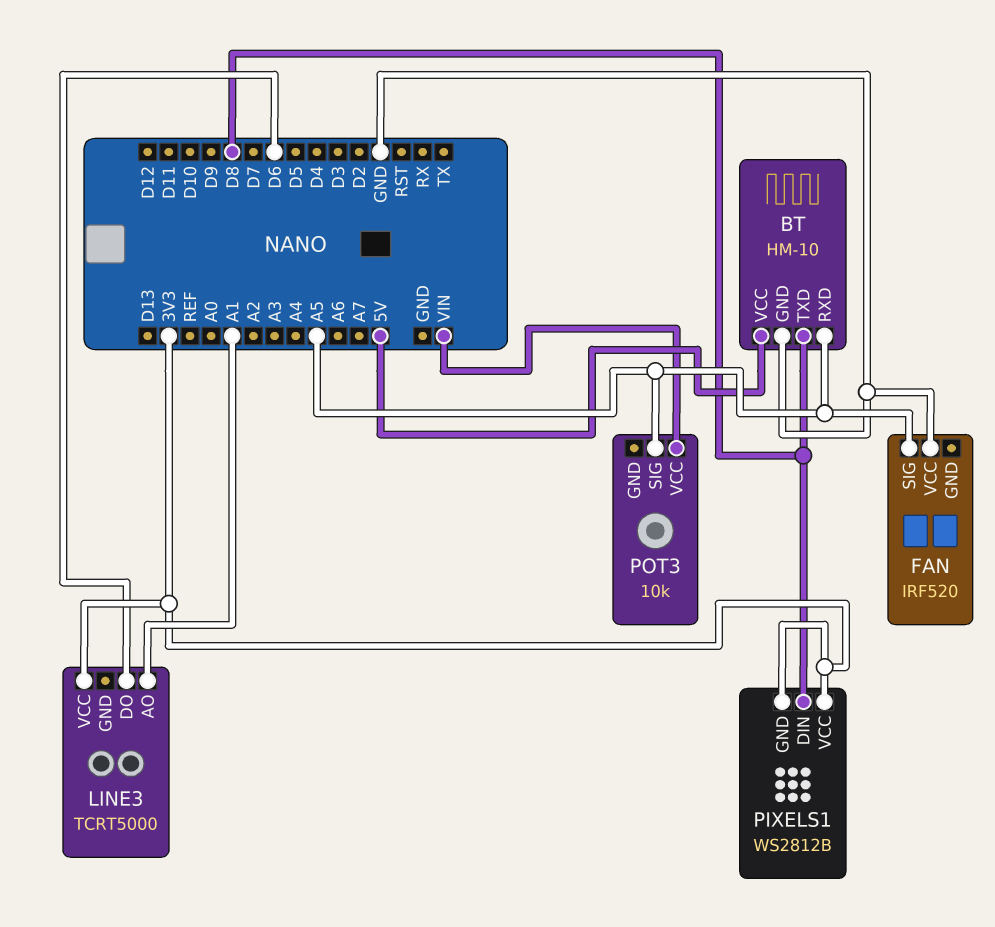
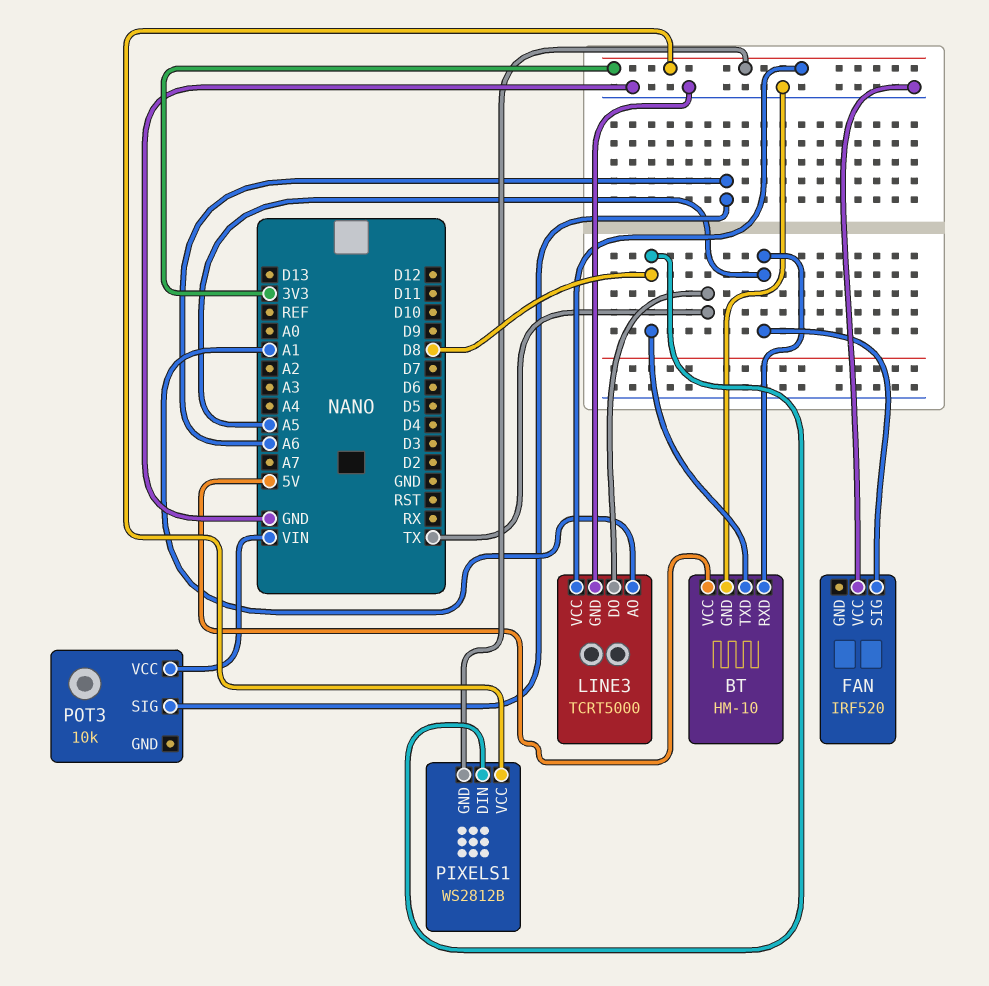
LINE3 pin DO: D6 -> TX
LINE3 pin GND: none -> GND
POT3 pin SIG: A5 -> A6

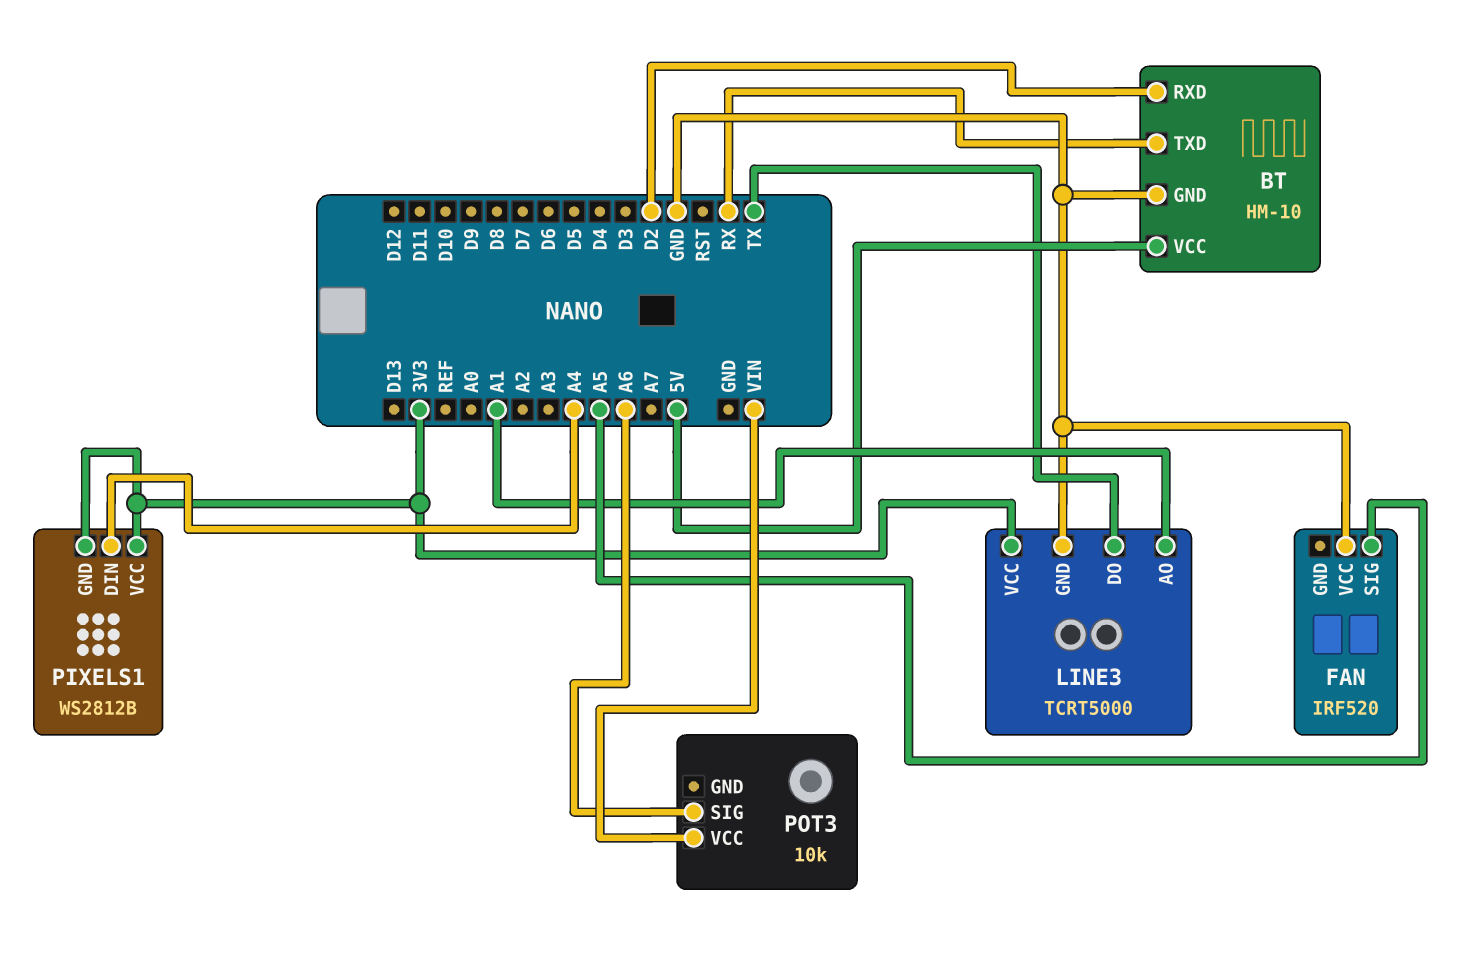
BT pin RXD: A5 -> D2
BT pin TXD: D8 -> RX
PIXELS1 pin DIN: D8 -> A4

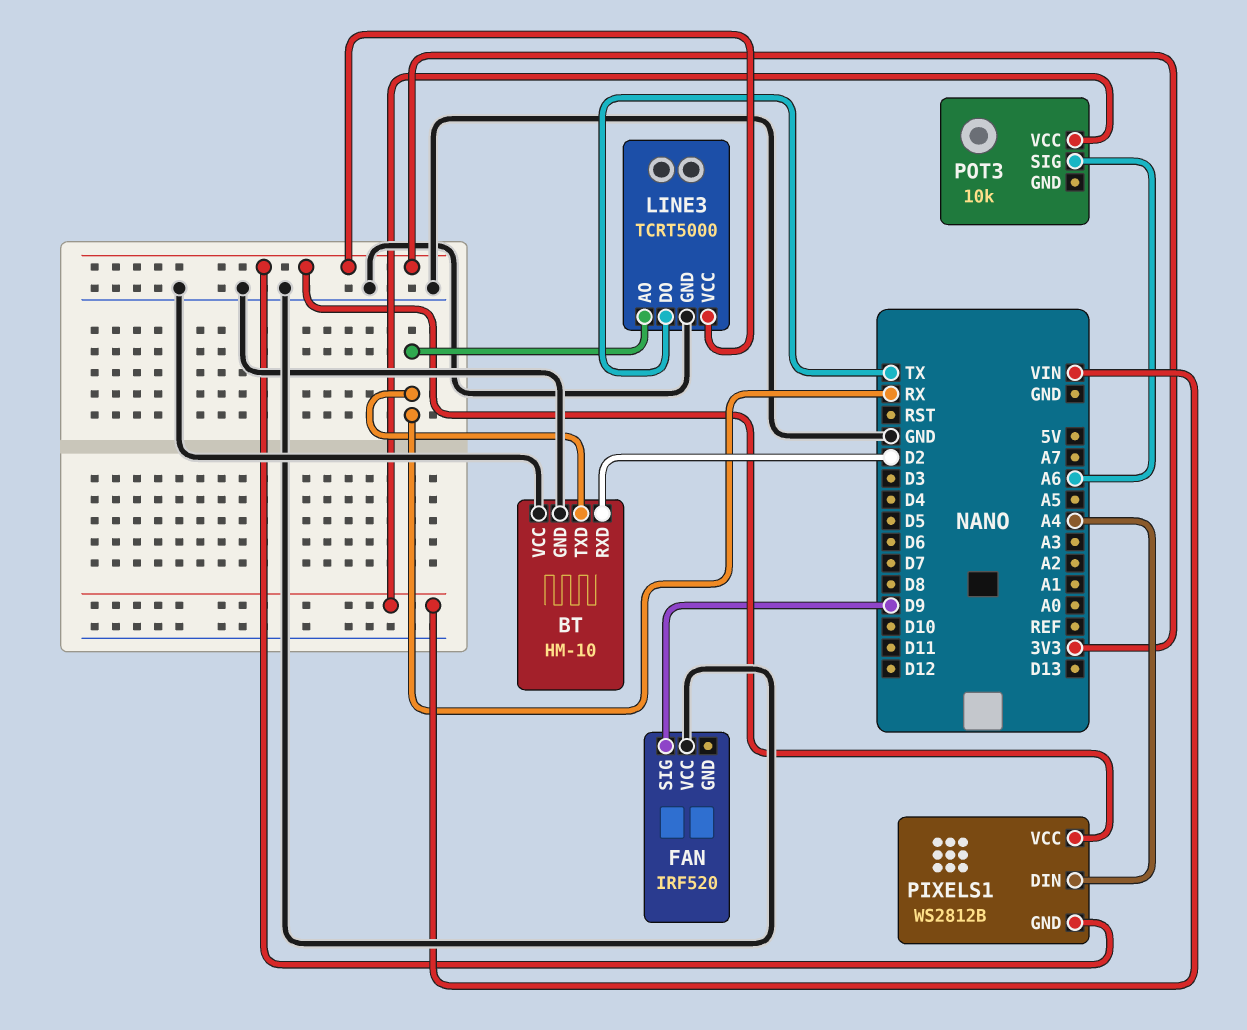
BT pin VCC: 5V -> GND
FAN pin SIG: A5 -> D9
LINE3 pin AO: A1 -> RX

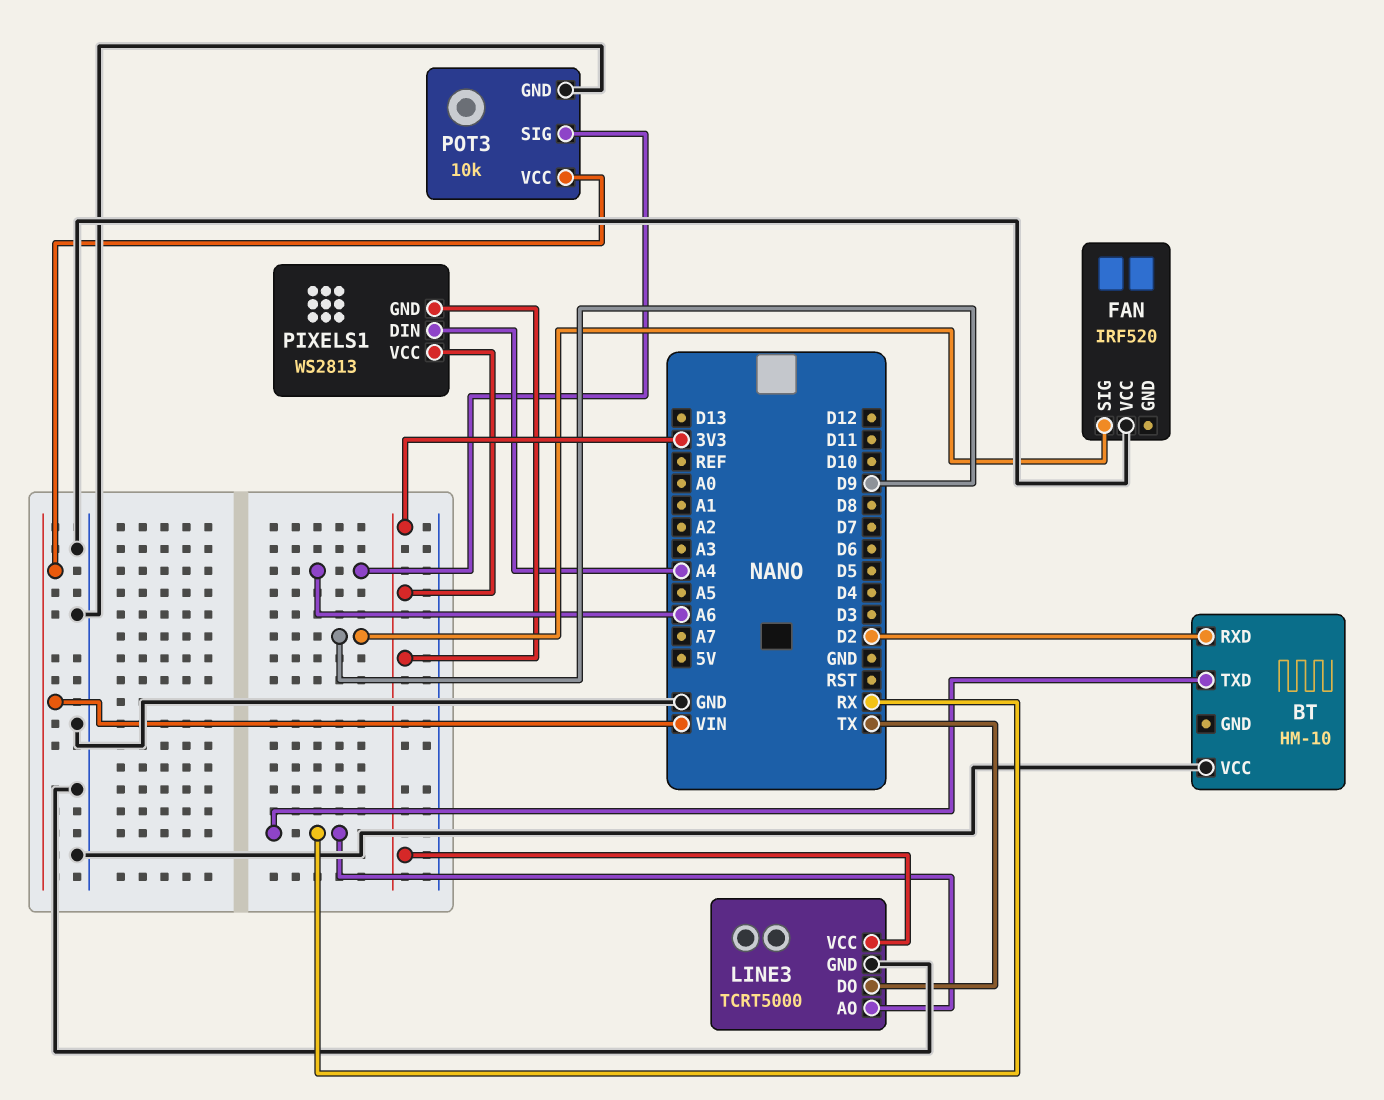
BT pin GND: GND -> none
PIXELS1: WS2812B -> WS2813
POT3 pin GND: none -> GND

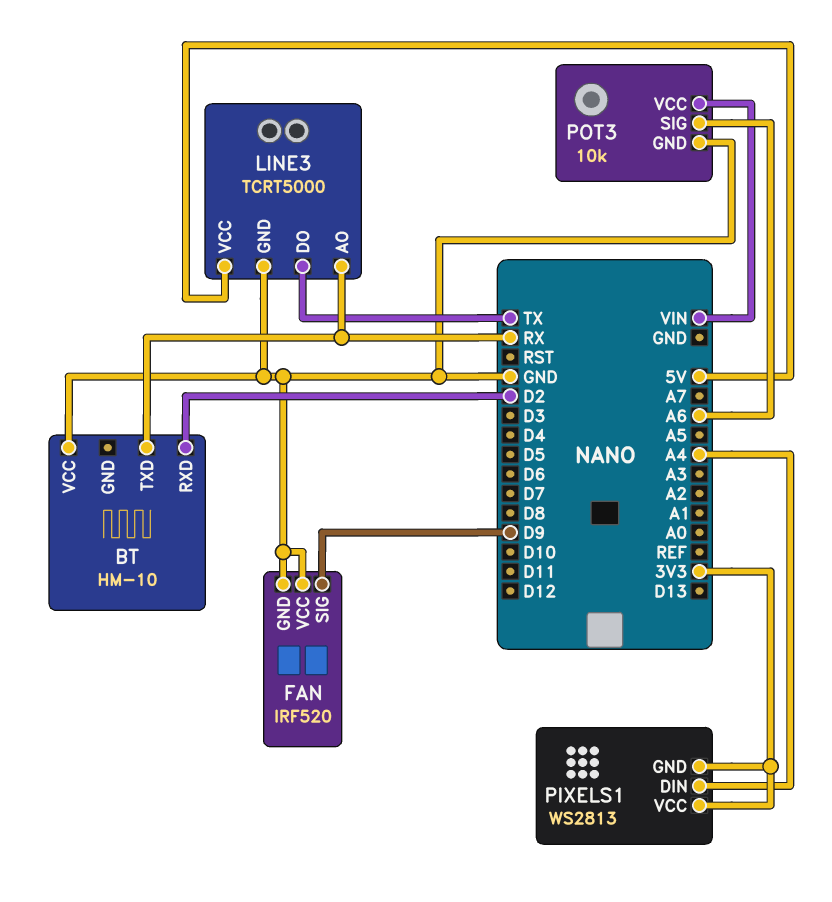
FAN pin GND: none -> GND
LINE3 pin VCC: 3V3 -> 5V

